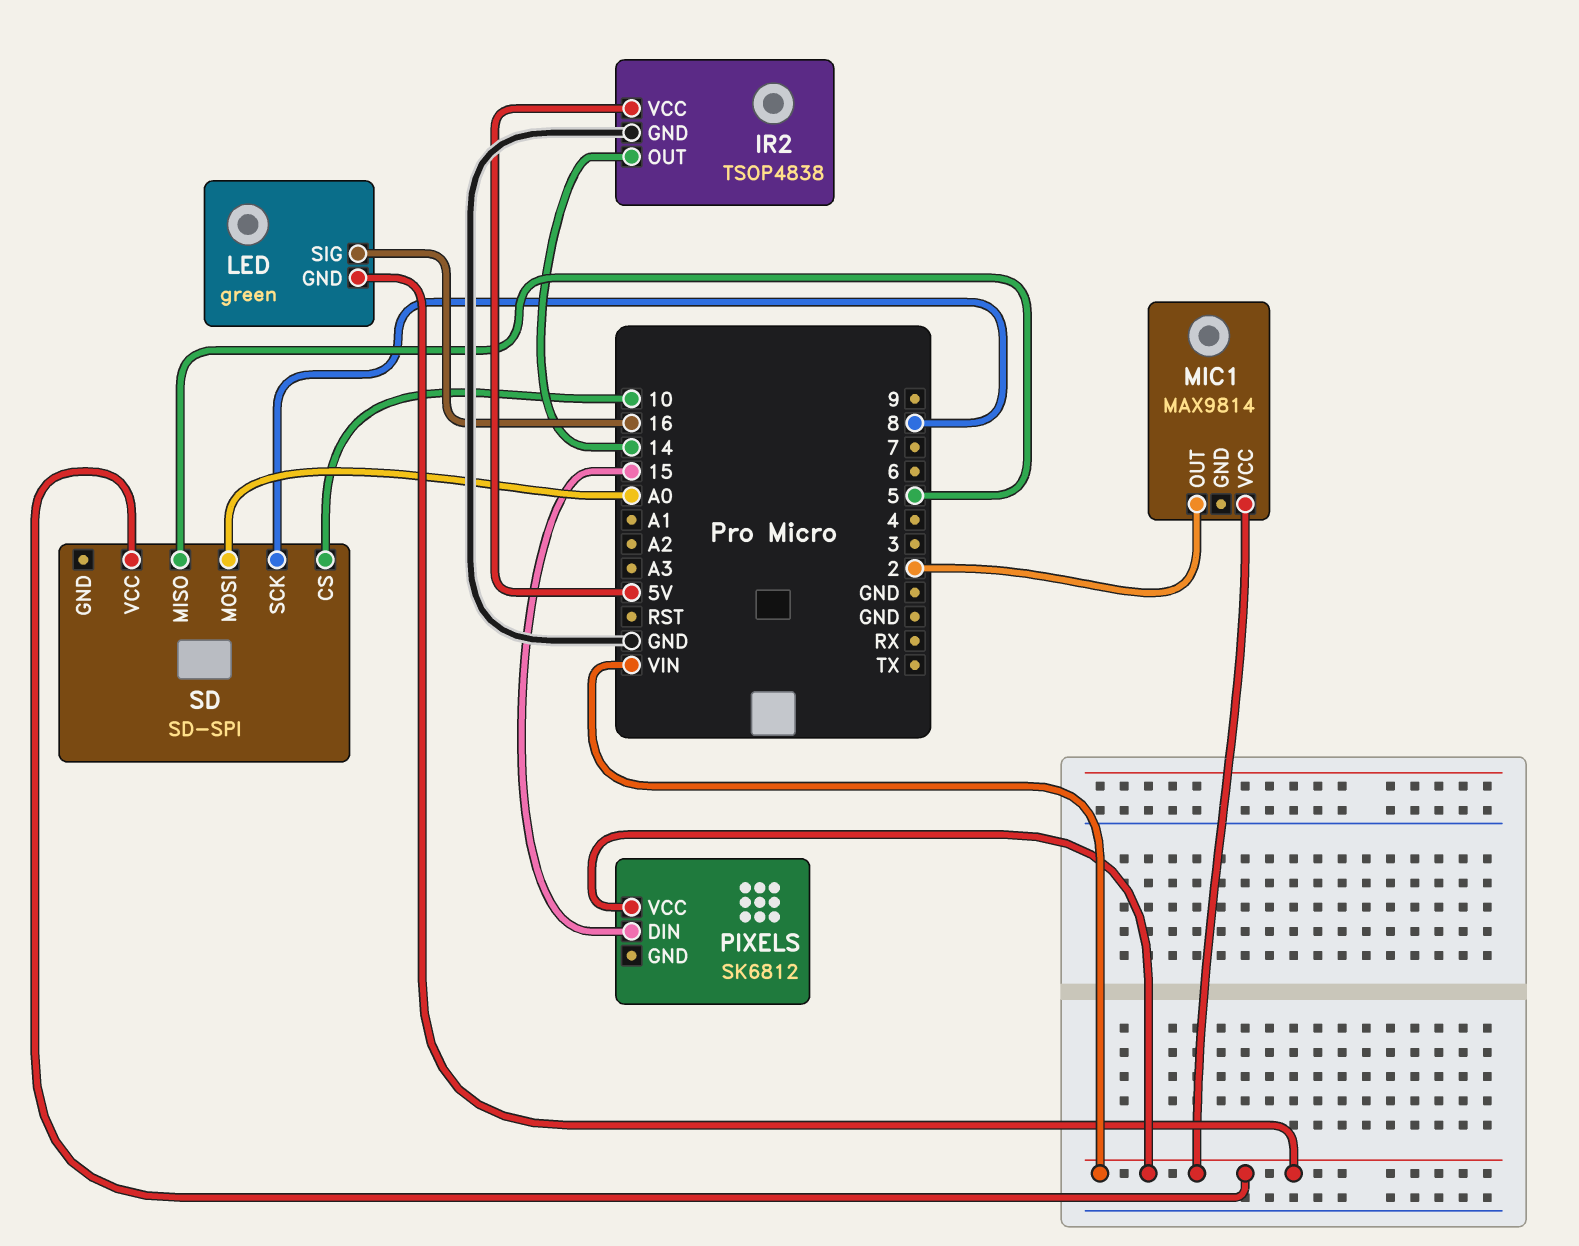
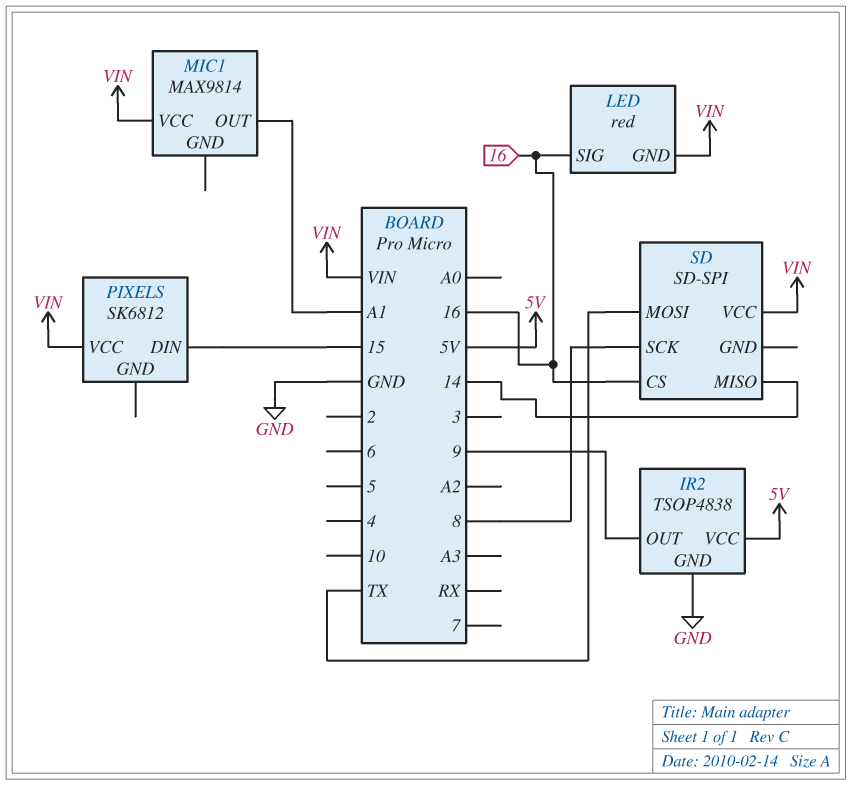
IR2 pin OUT: 14 -> 9
LED: green -> red
MIC1 pin OUT: 2 -> A1
SD pin CS: 10 -> 16
SD pin MISO: 5 -> 14
SD pin MOSI: A0 -> TX

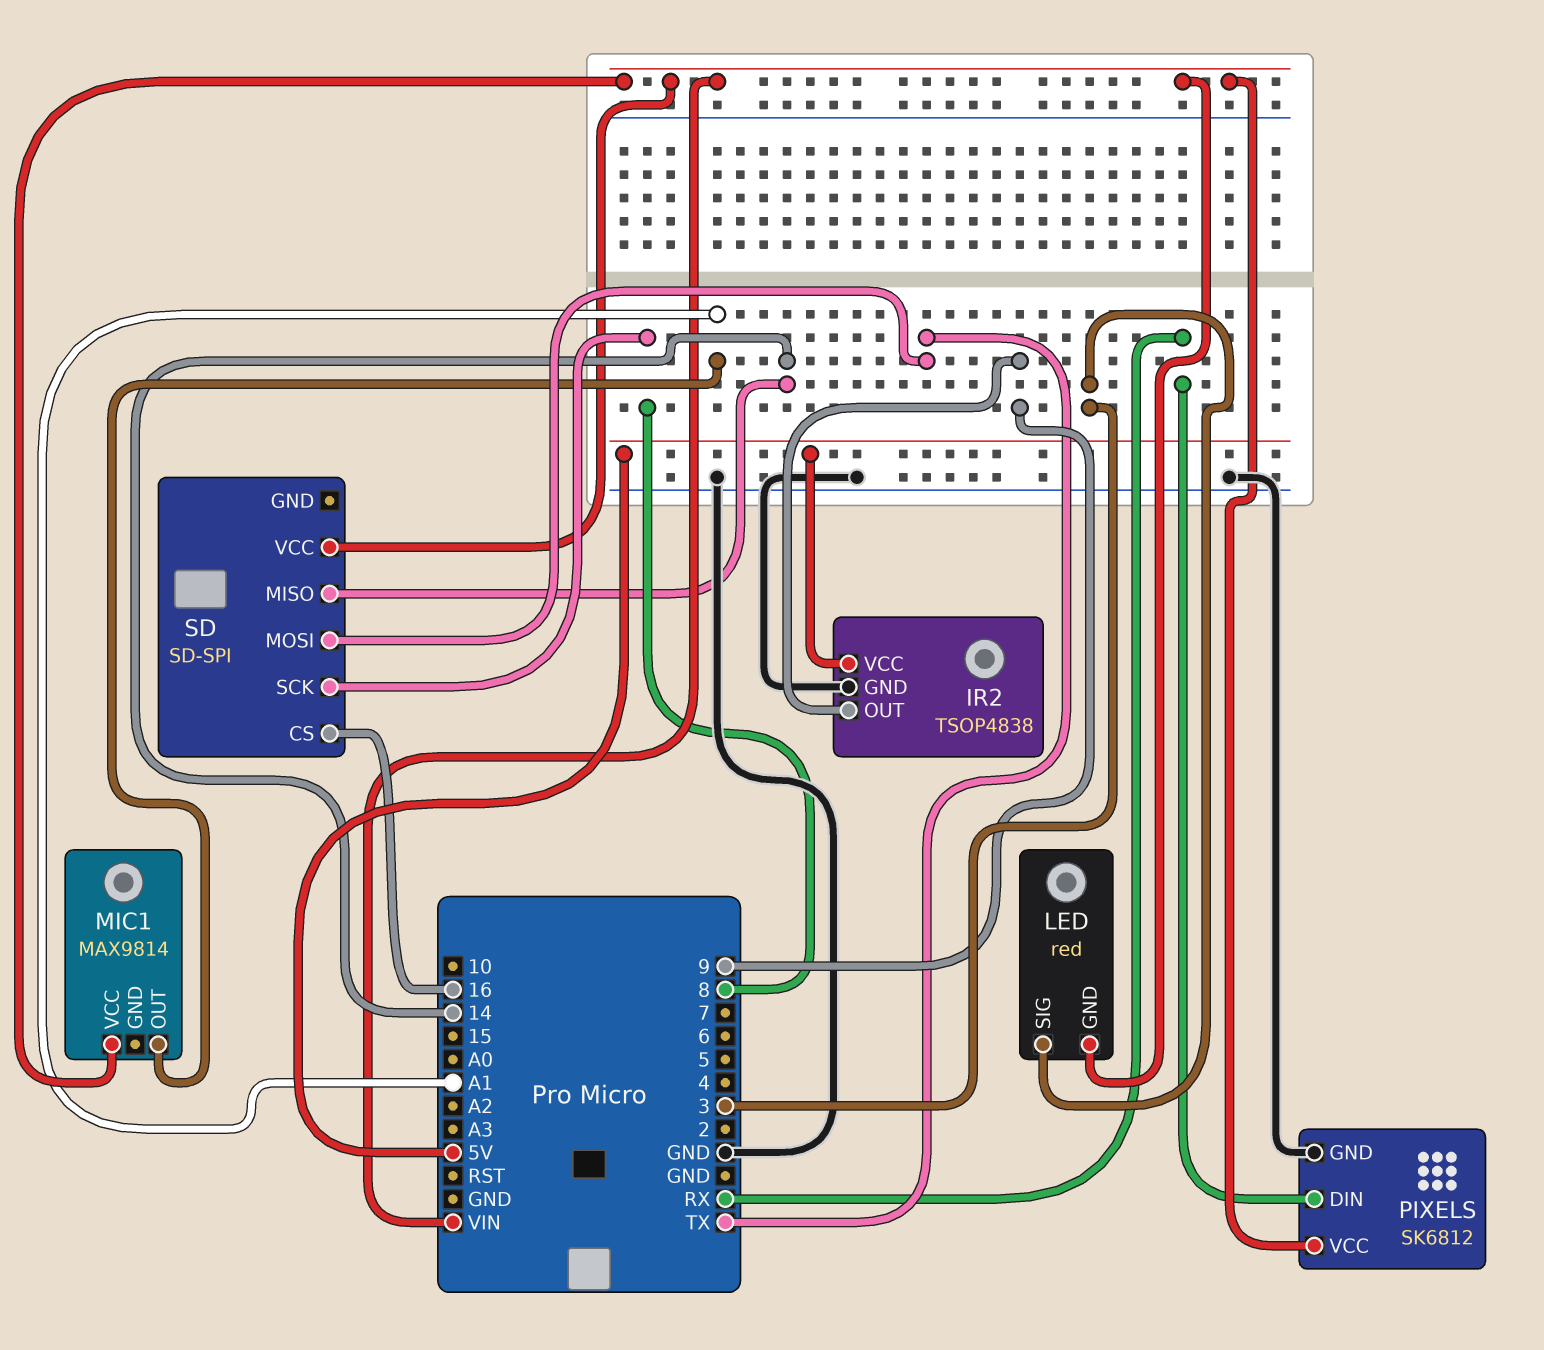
LED pin SIG: 16 -> 3
PIXELS pin DIN: 15 -> RX
PIXELS pin GND: none -> GND

